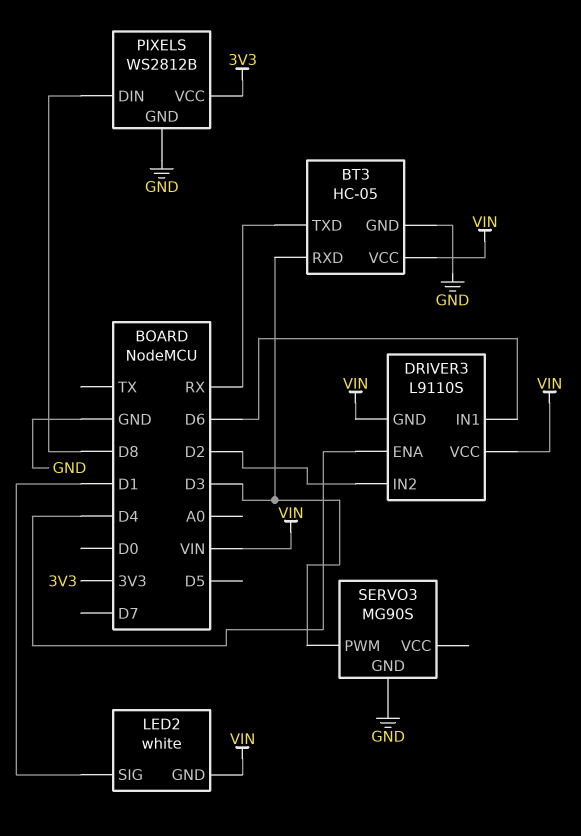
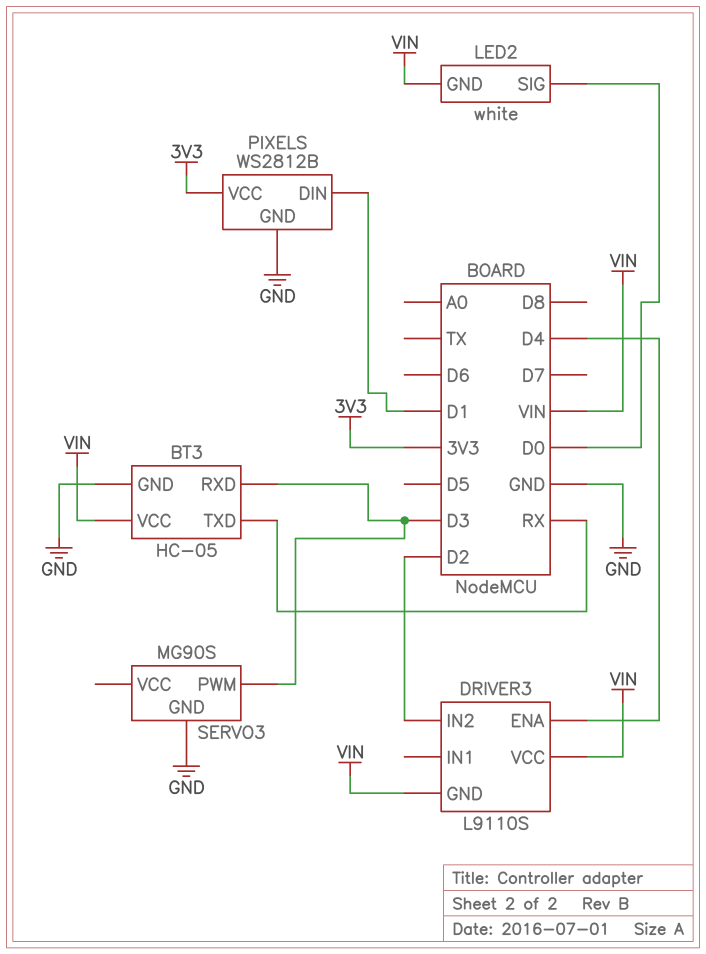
DRIVER3 pin IN1: D6 -> none
LED2 pin SIG: D1 -> D0
PIXELS pin DIN: D8 -> D1

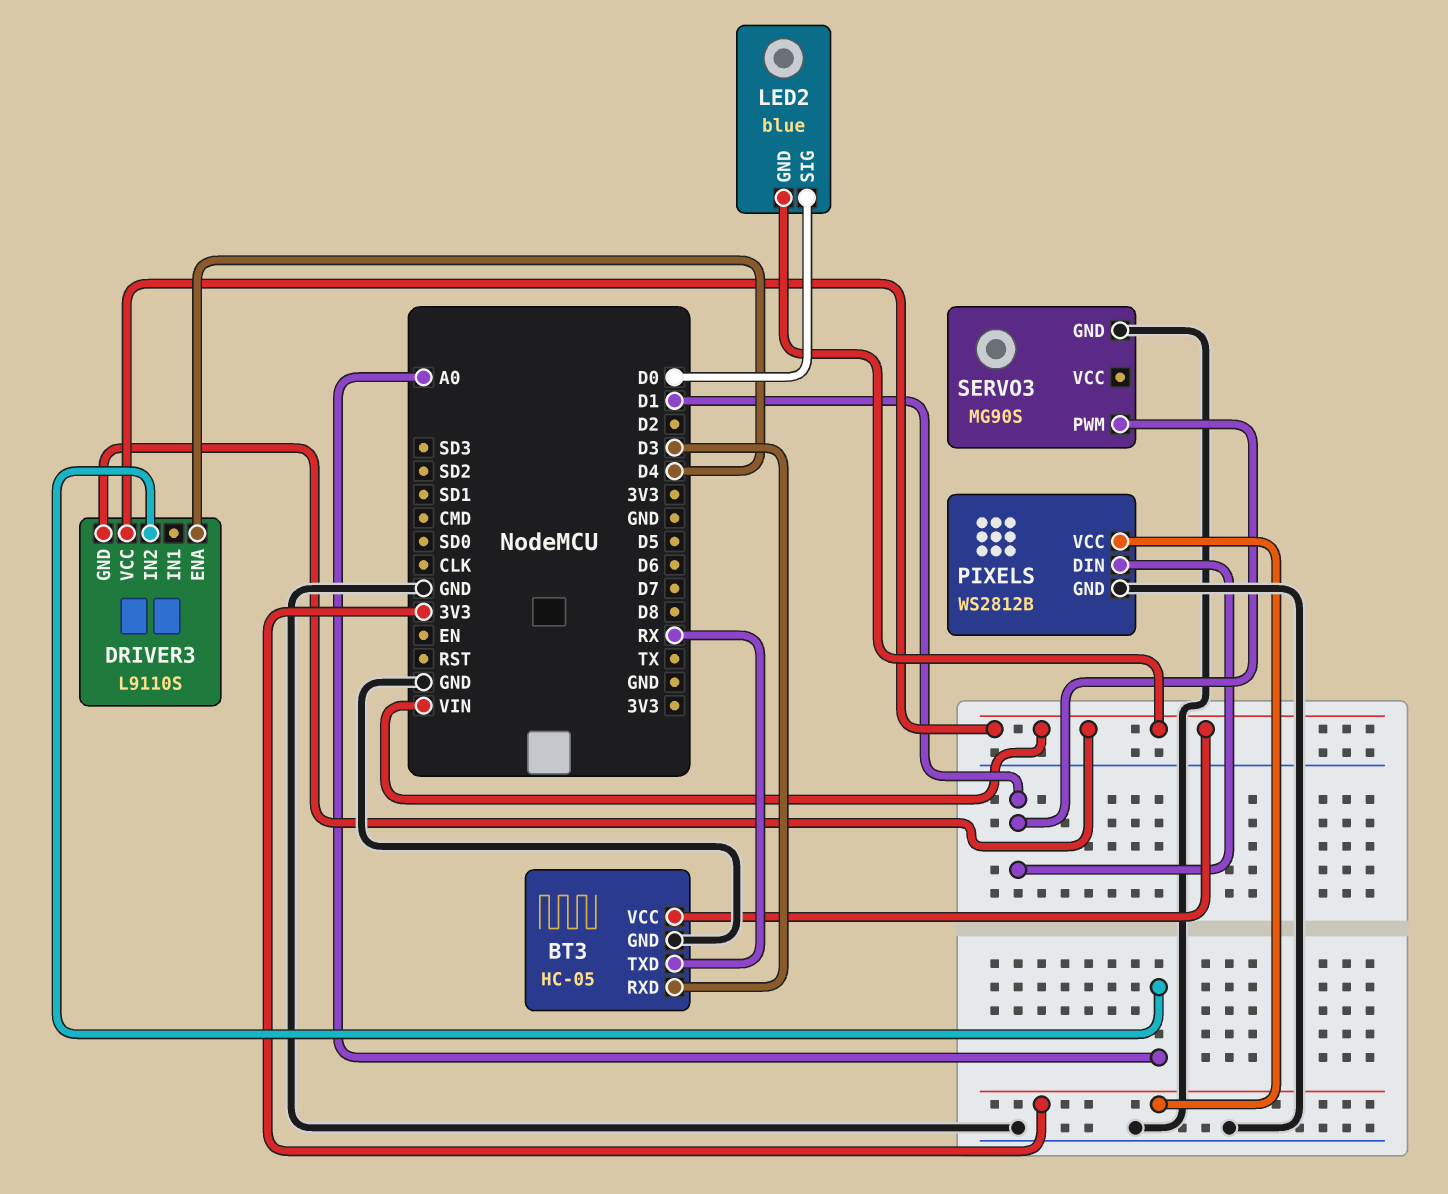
DRIVER3 pin IN2: D2 -> A0
LED2: white -> blue
SERVO3 pin PWM: D3 -> D1

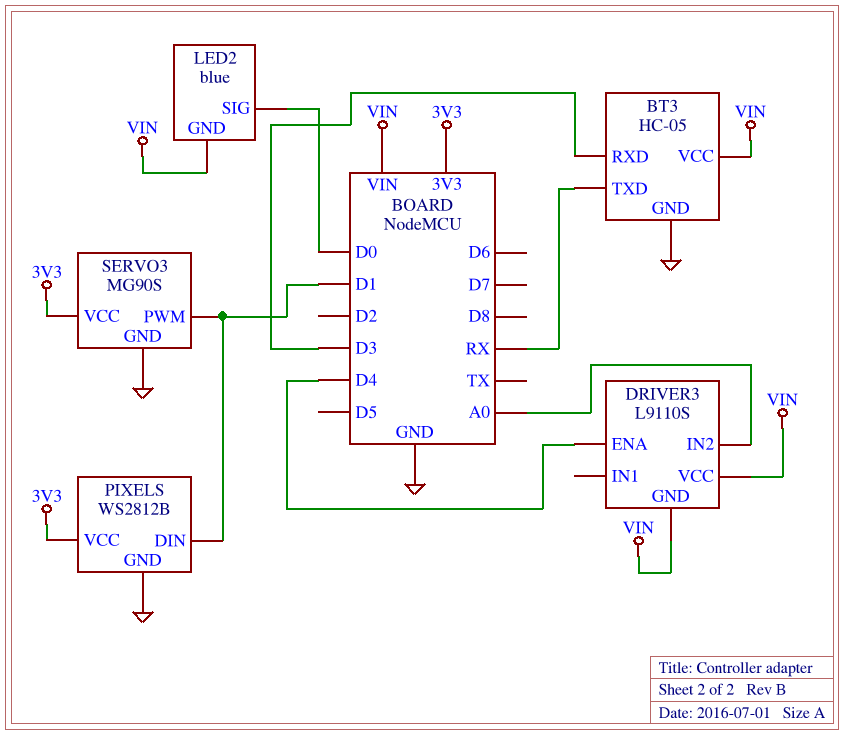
SERVO3 pin VCC: none -> 3V3

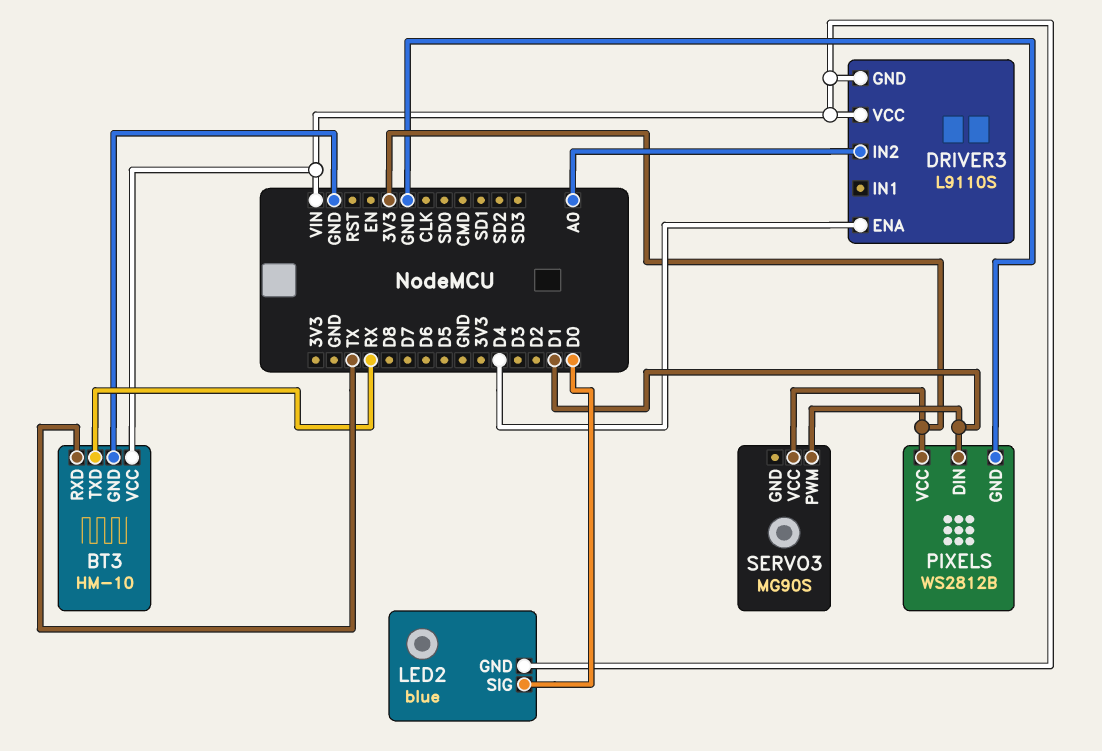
BT3: HC-05 -> HM-10
BT3 pin RXD: D3 -> TX
SERVO3 pin GND: GND -> none

